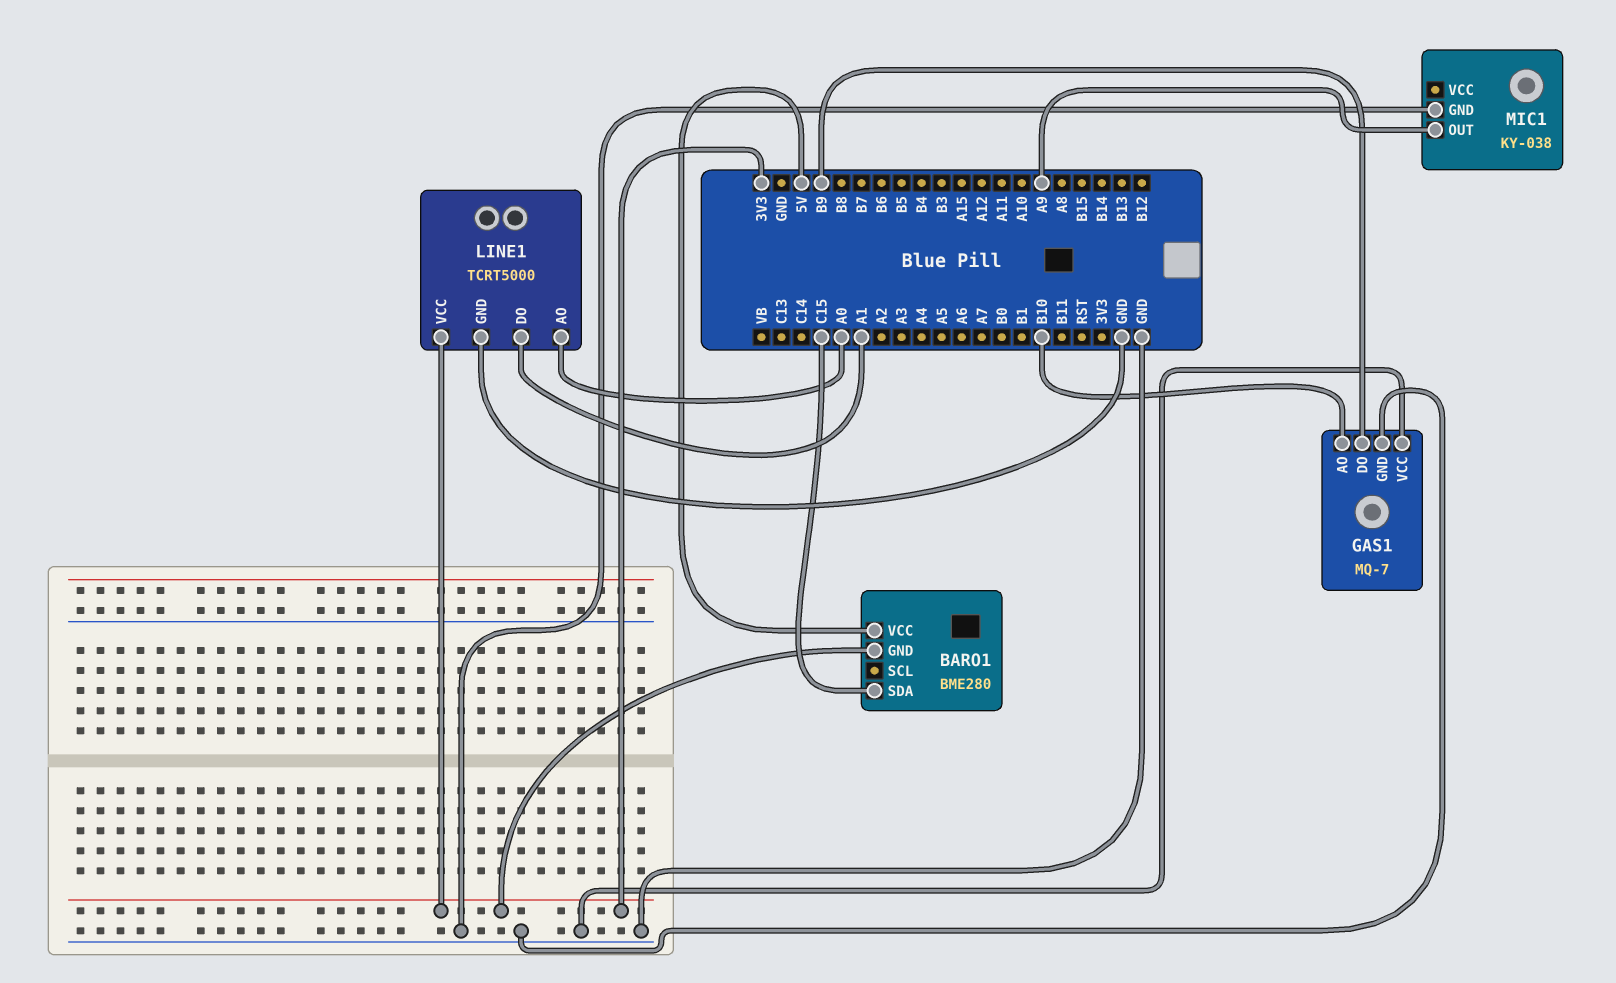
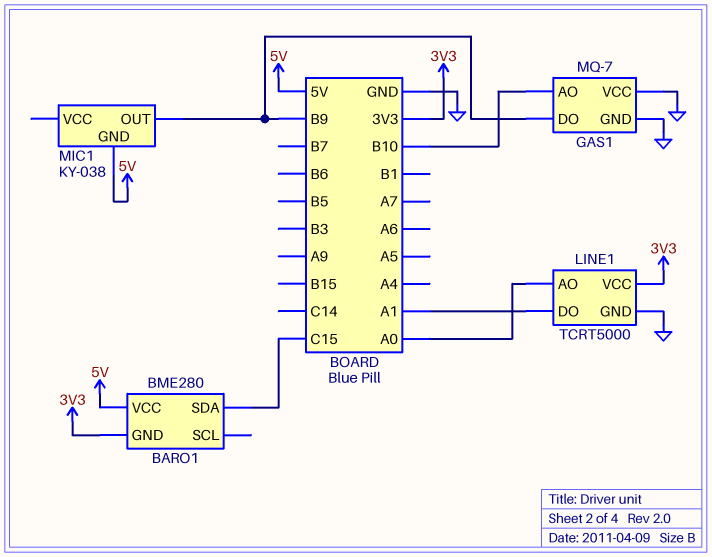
MIC1 pin GND: GND -> 5V
MIC1 pin OUT: A9 -> B9

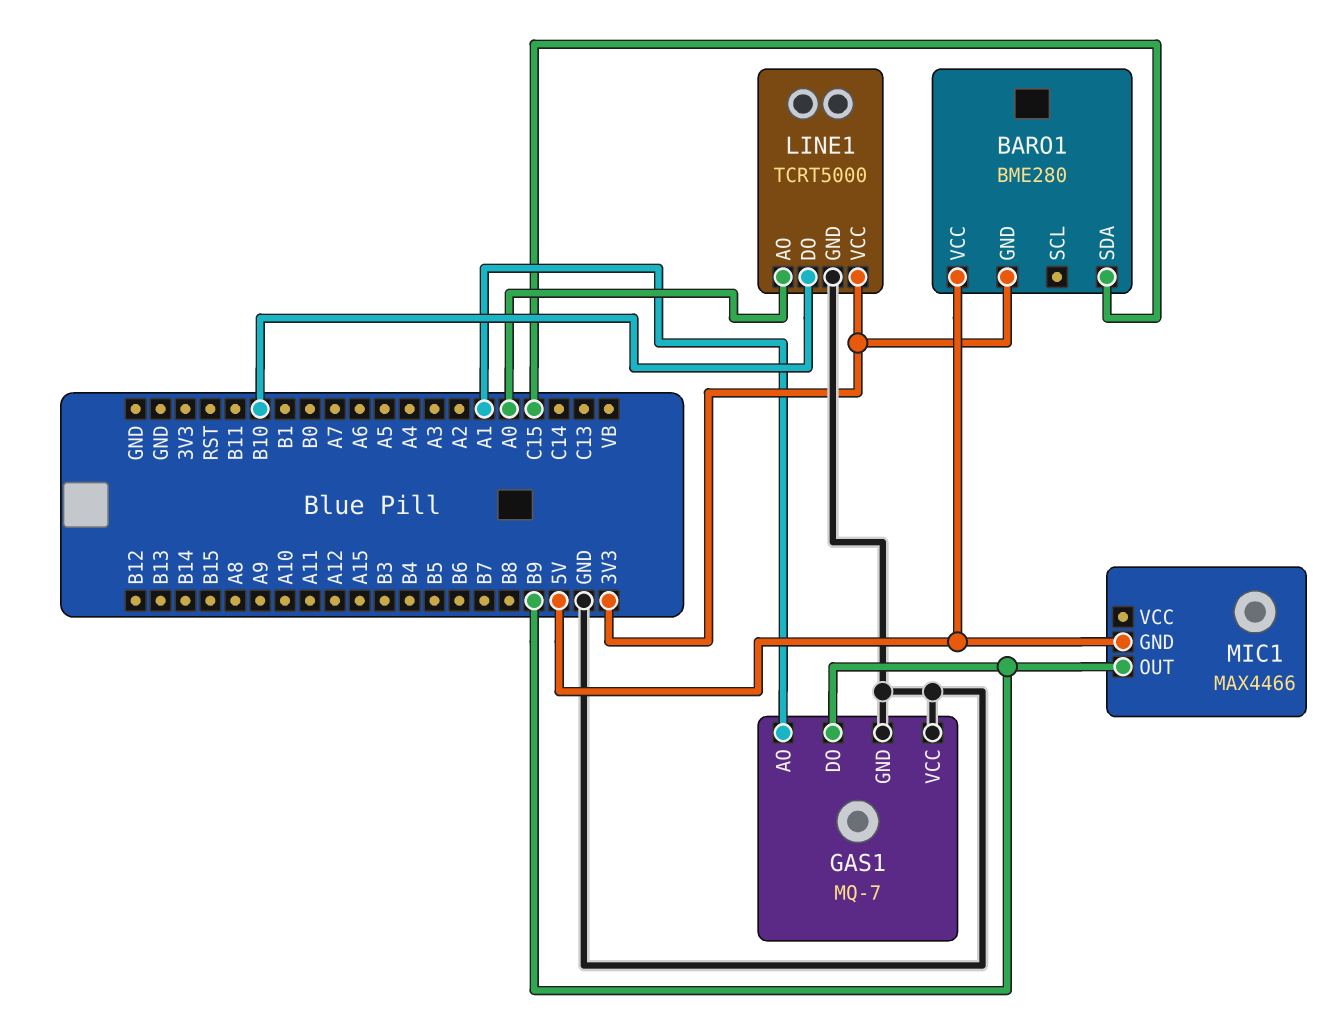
GAS1 pin AO: B10 -> A1
LINE1 pin DO: A1 -> B10
MIC1: KY-038 -> MAX4466

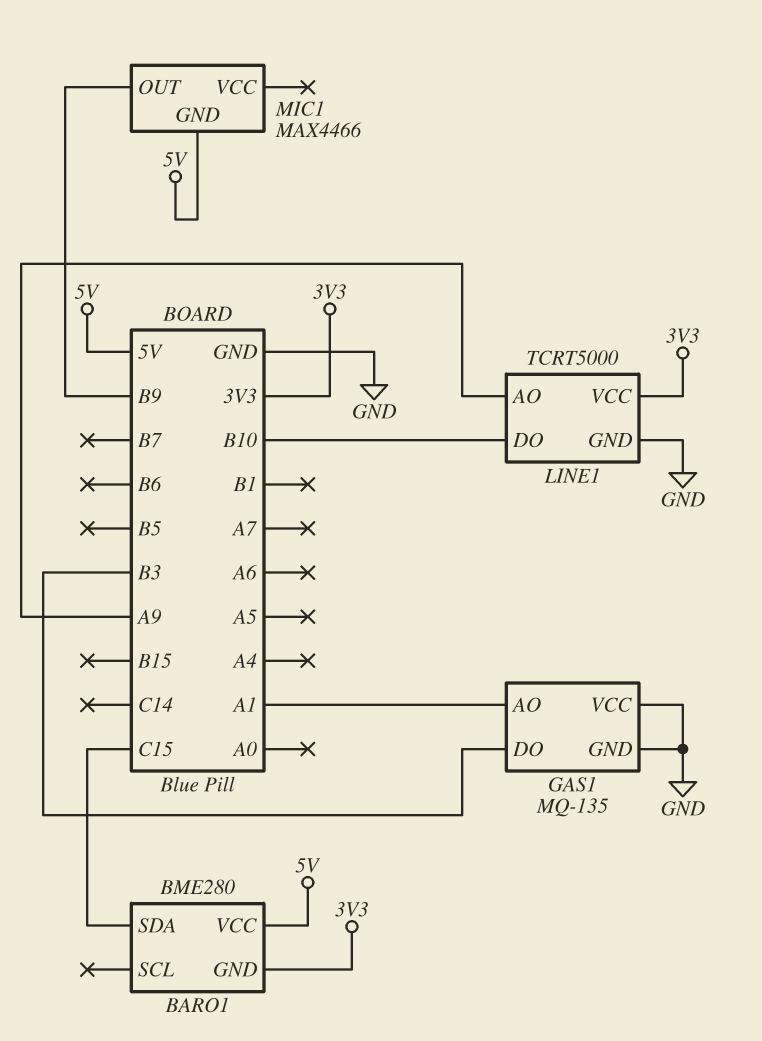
GAS1: MQ-7 -> MQ-135
GAS1 pin DO: B9 -> B3
LINE1 pin AO: A0 -> A9

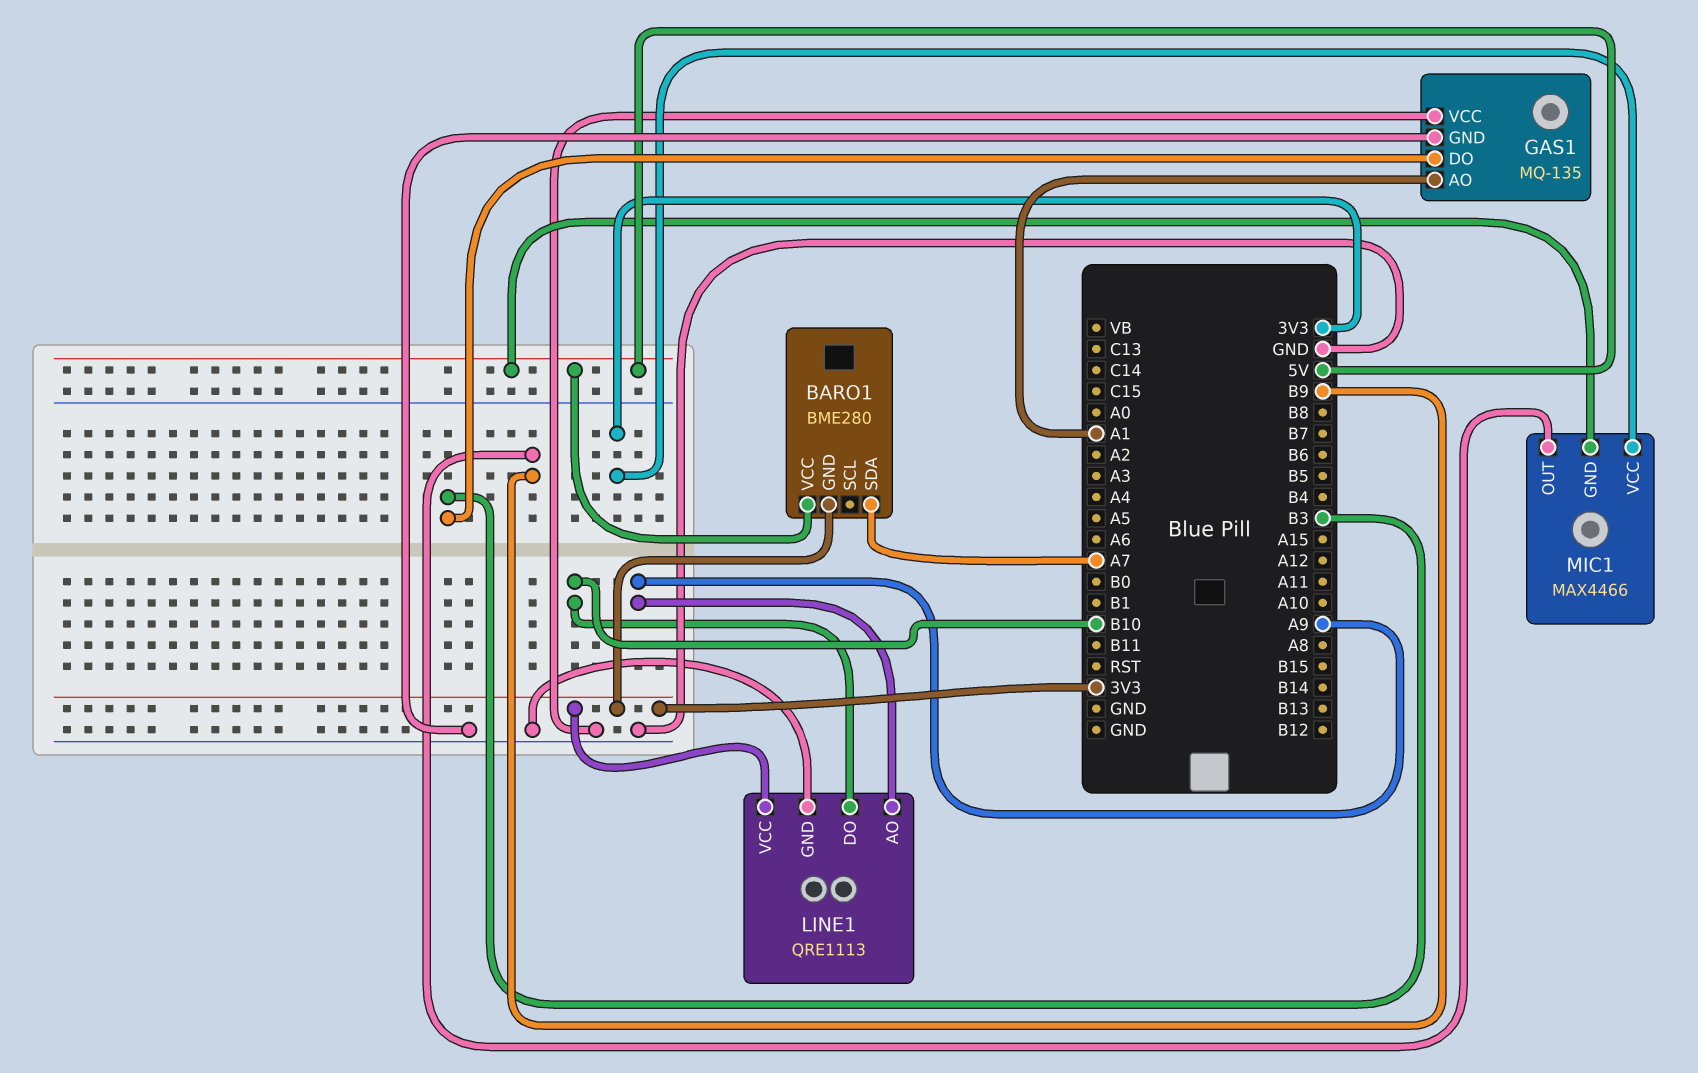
BARO1 pin SDA: C15 -> A7
LINE1: TCRT5000 -> QRE1113
MIC1 pin VCC: none -> 3V3

